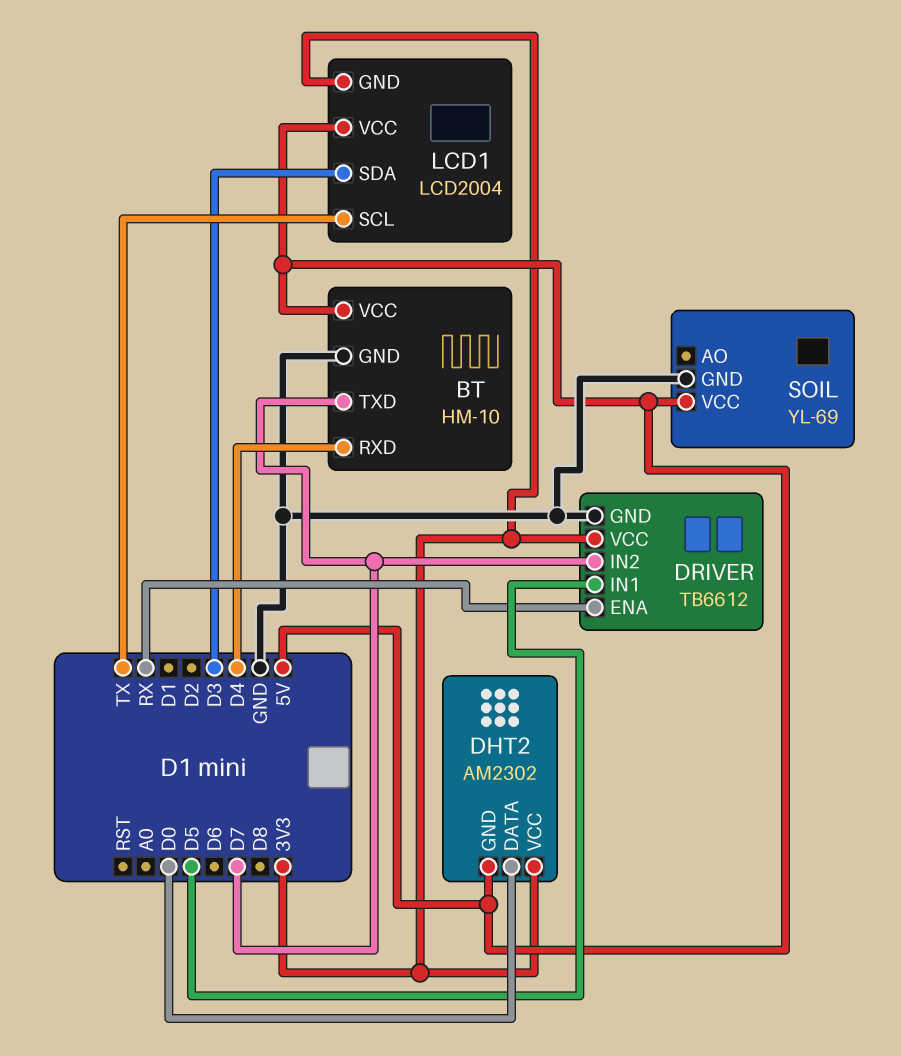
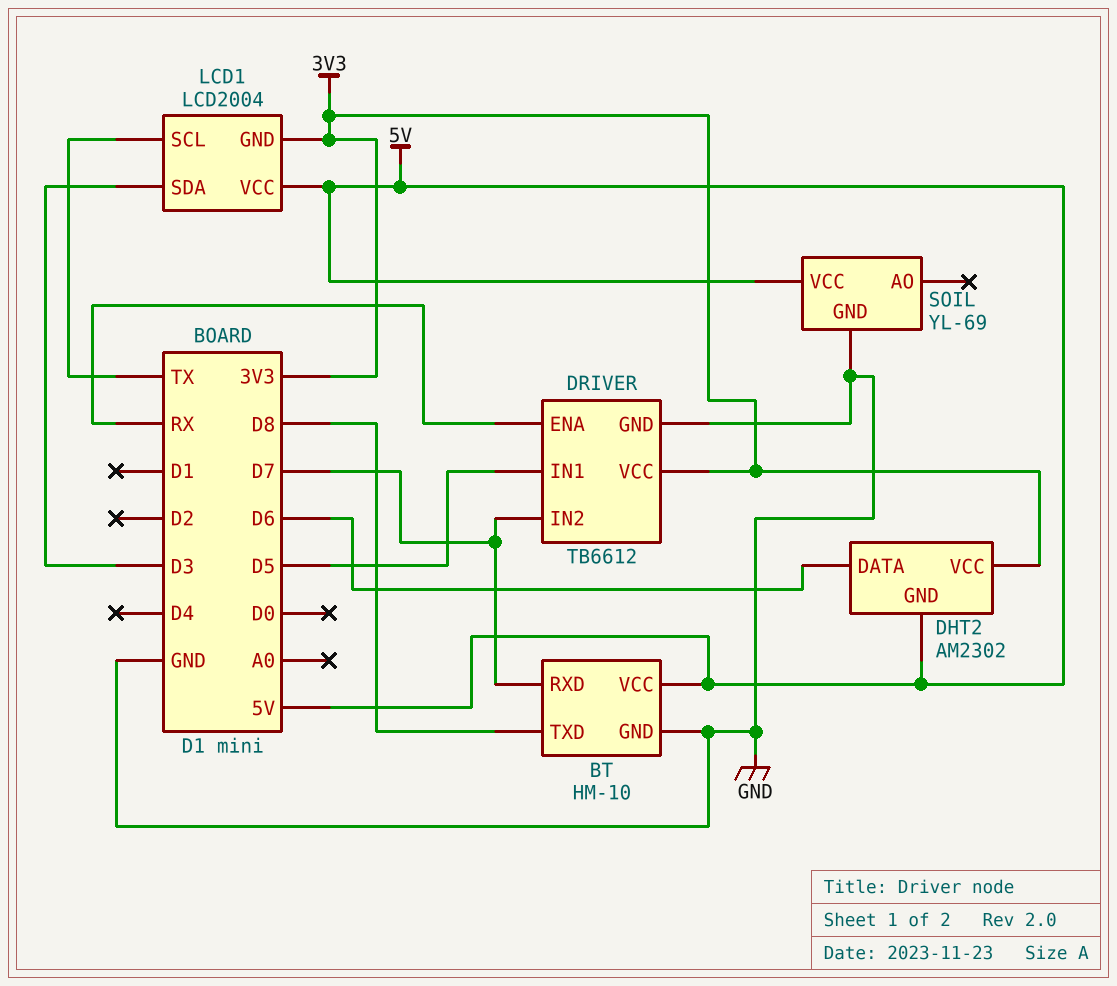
BT pin RXD: D4 -> D7
BT pin TXD: D7 -> D8
DHT2 pin DATA: D0 -> D6

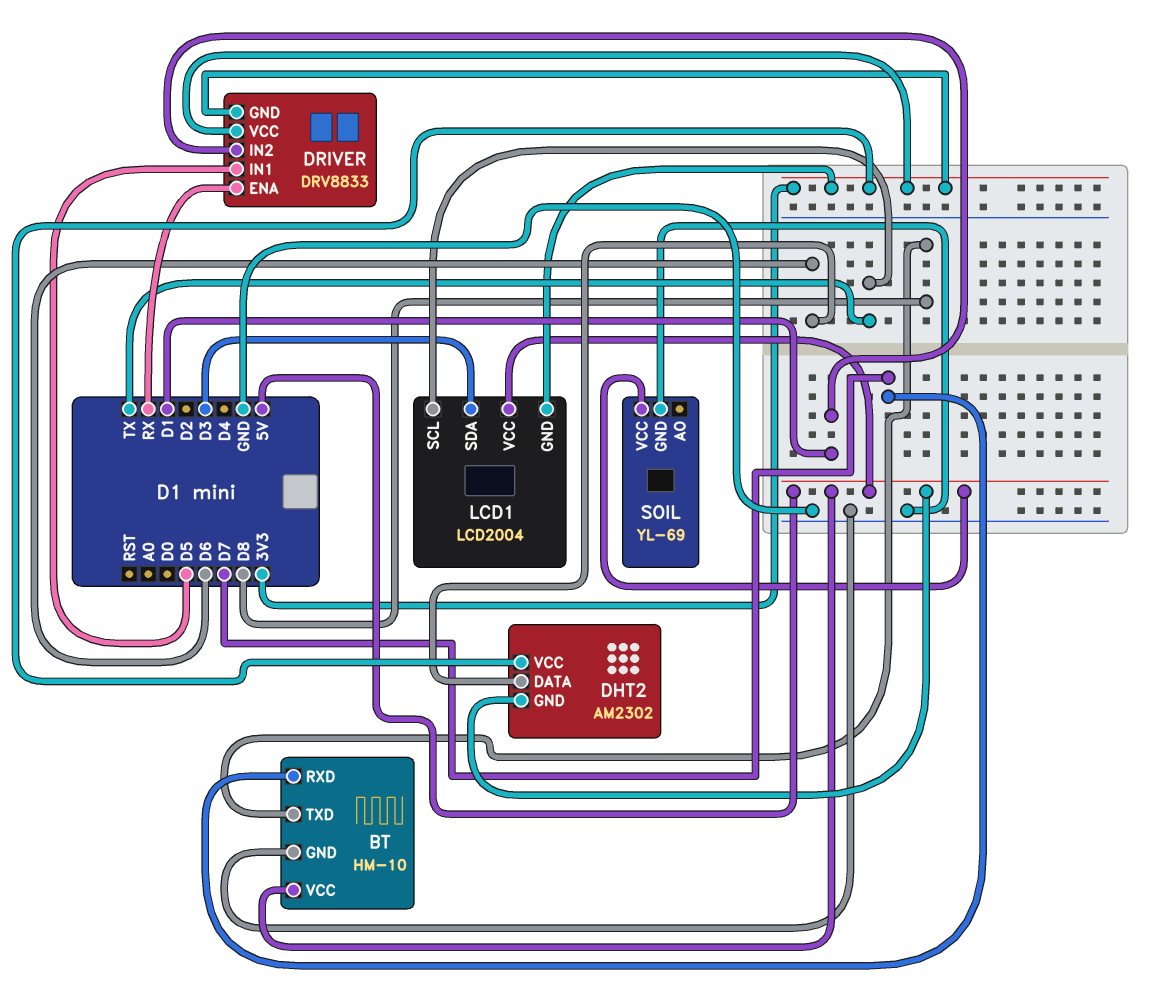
DRIVER: TB6612 -> DRV8833
DRIVER pin GND: GND -> 3V3
DRIVER pin IN2: D7 -> D1

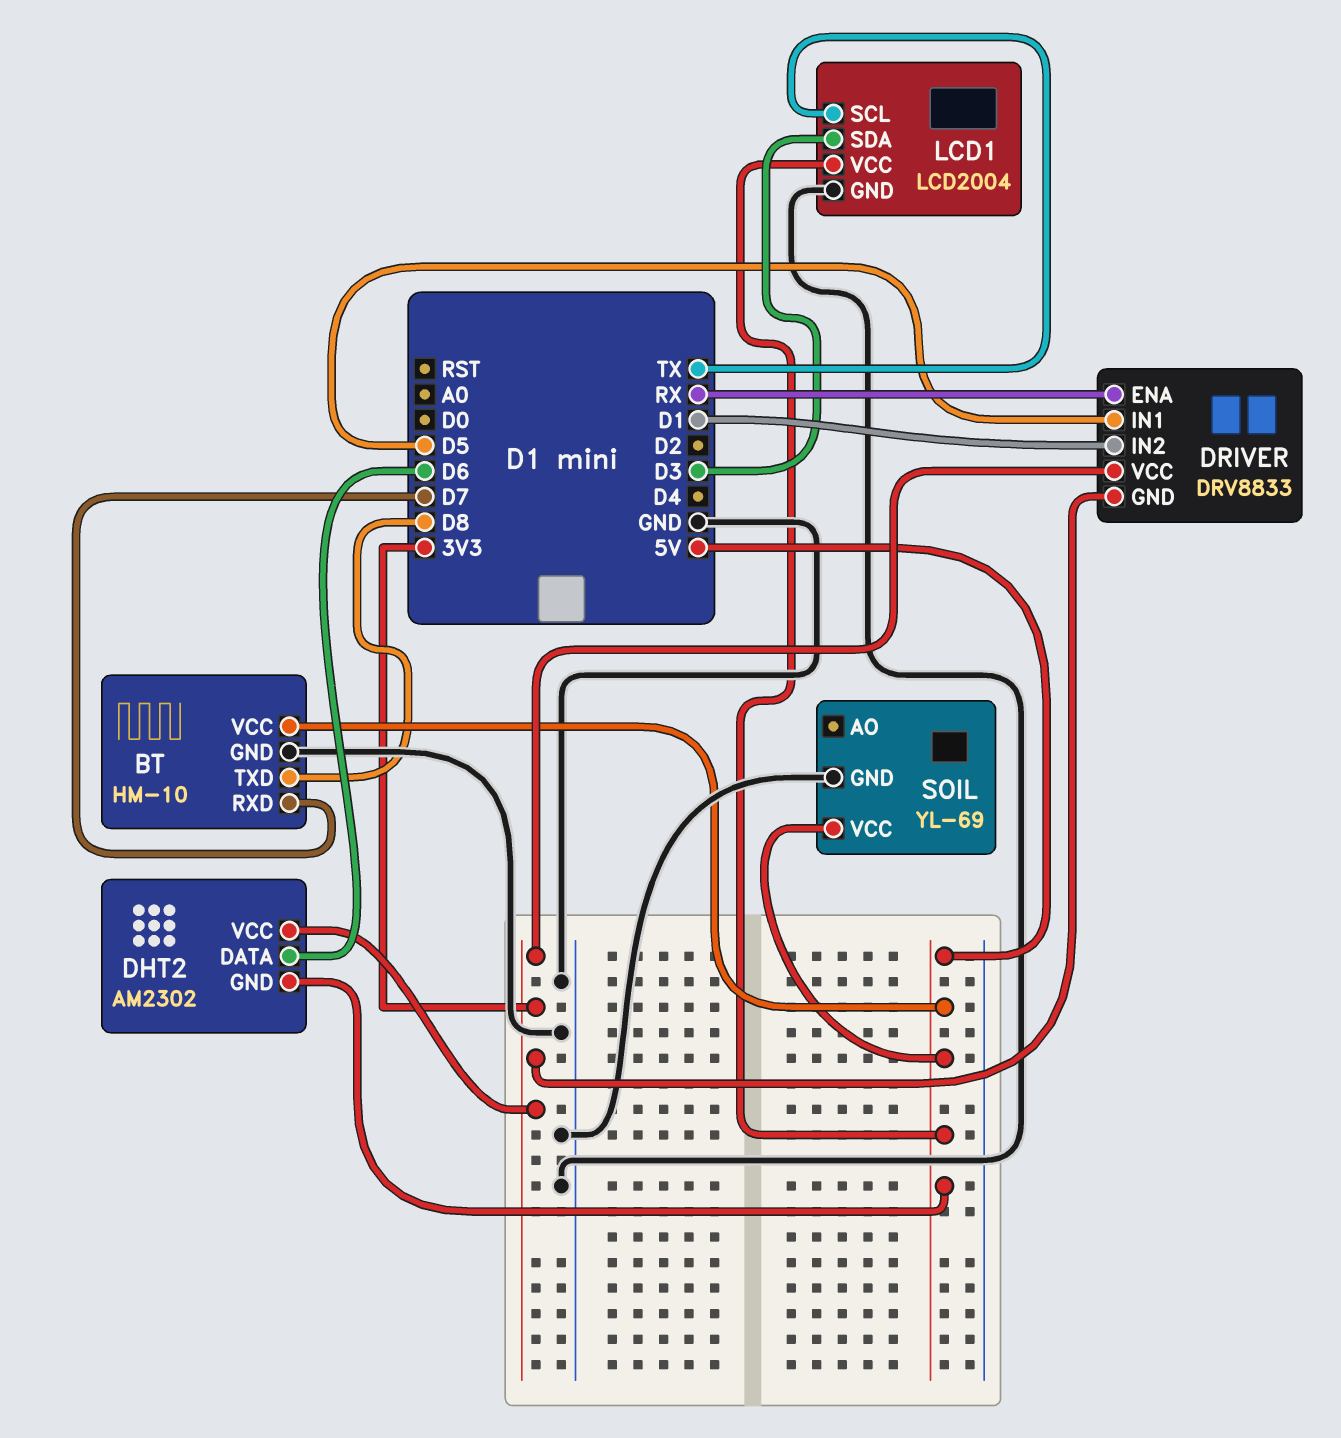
LCD1 pin GND: 3V3 -> GND

